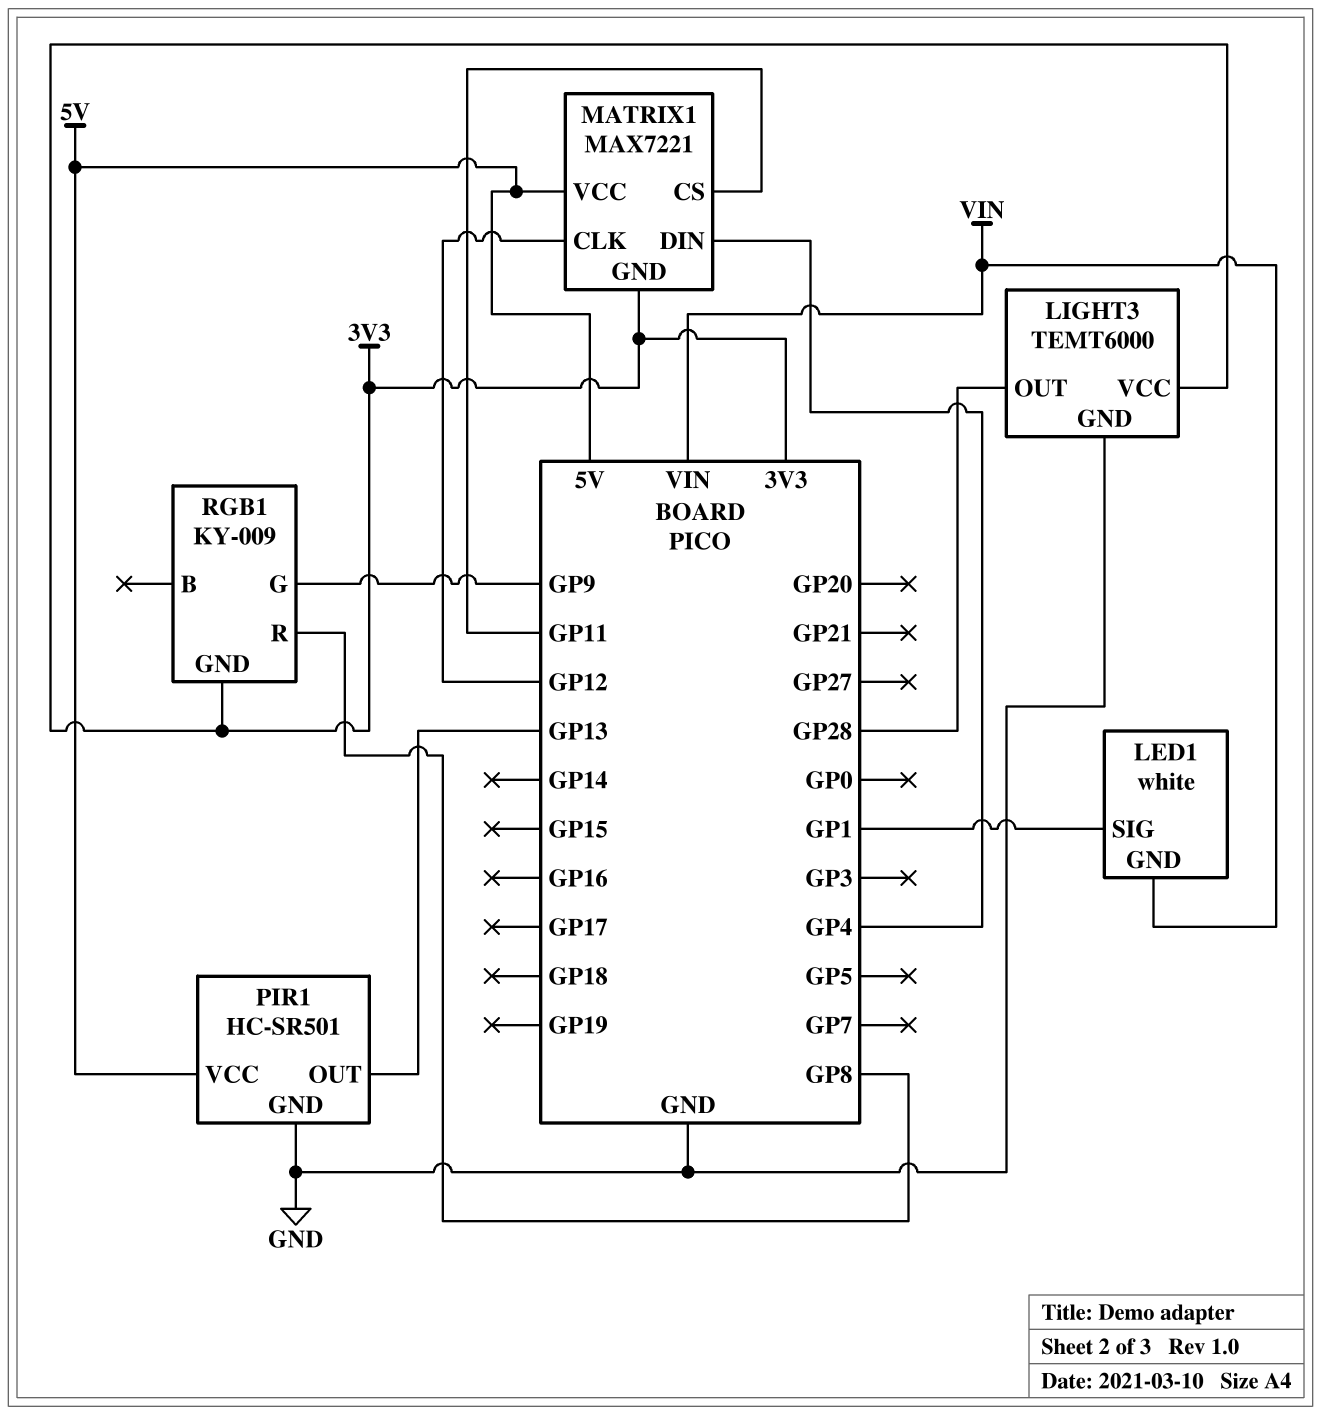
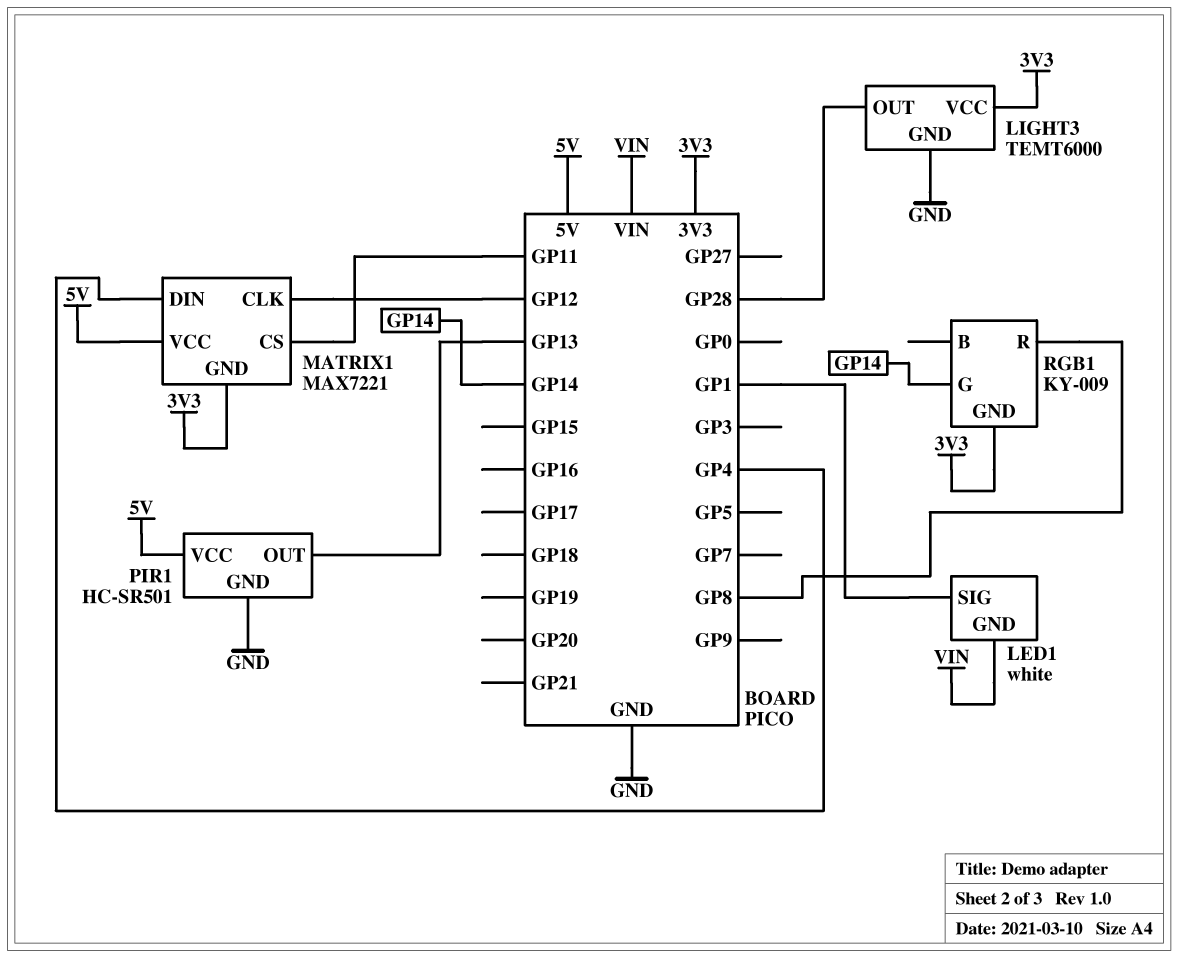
RGB1 pin G: GP9 -> GP14

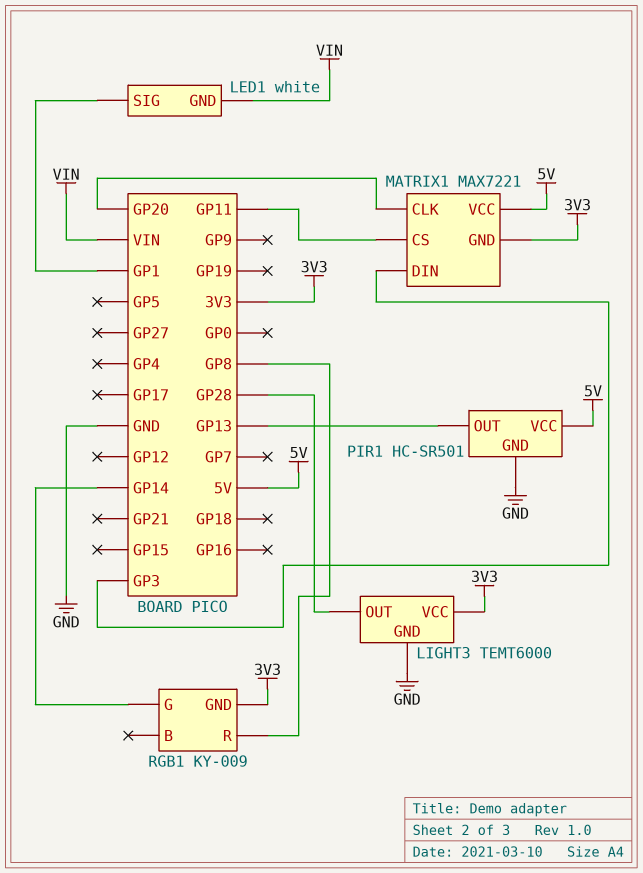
MATRIX1 pin CLK: GP12 -> GP20
MATRIX1 pin DIN: GP4 -> GP3

